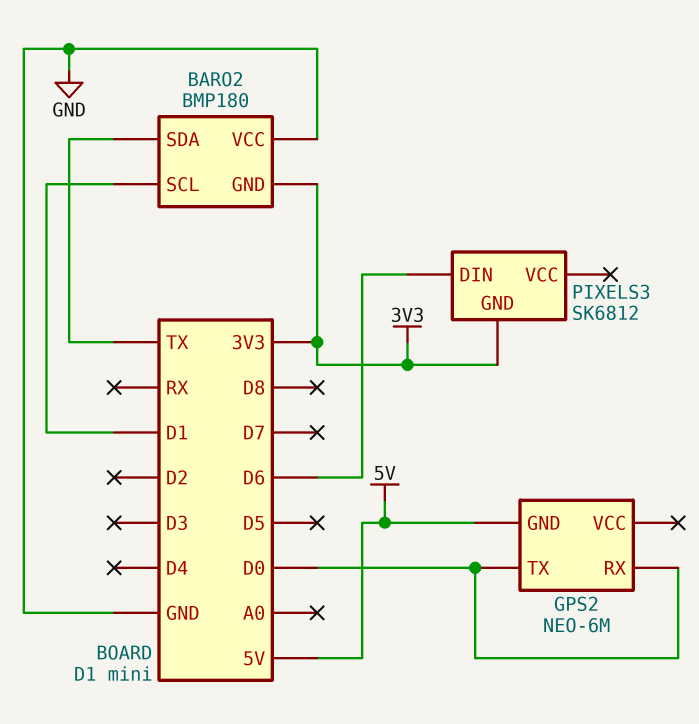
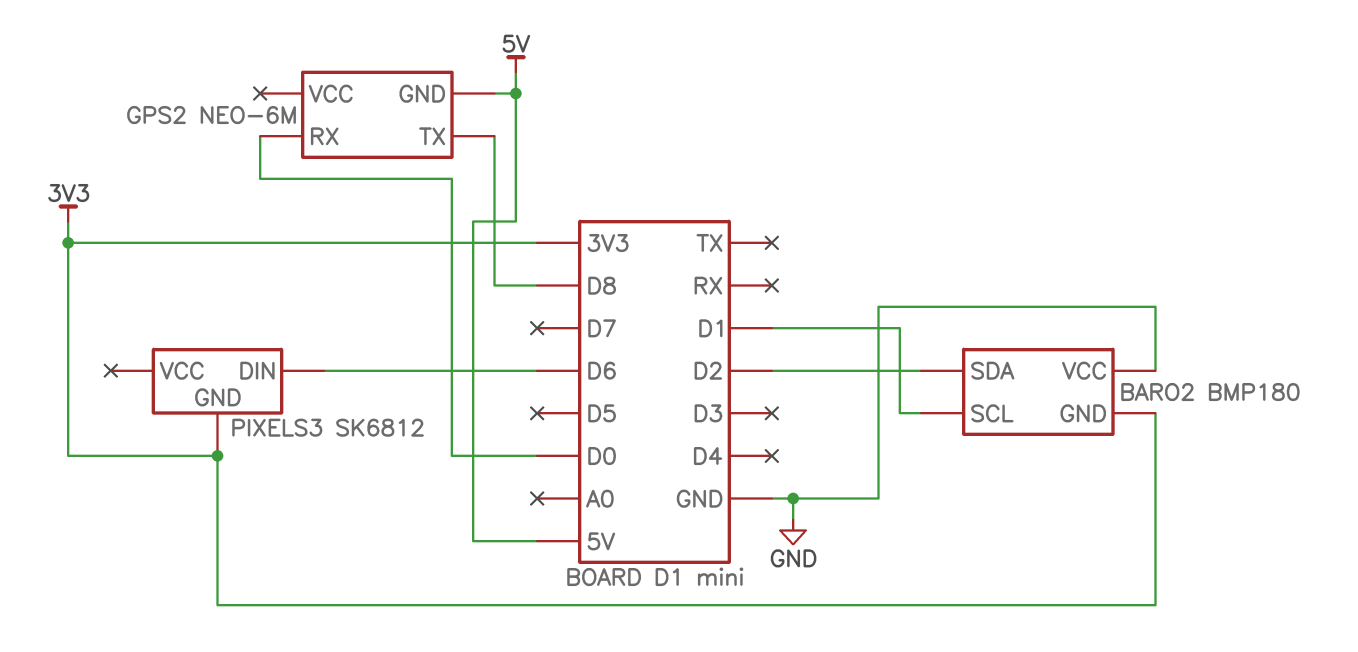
BARO2 pin SDA: TX -> D2
GPS2 pin TX: D0 -> D8

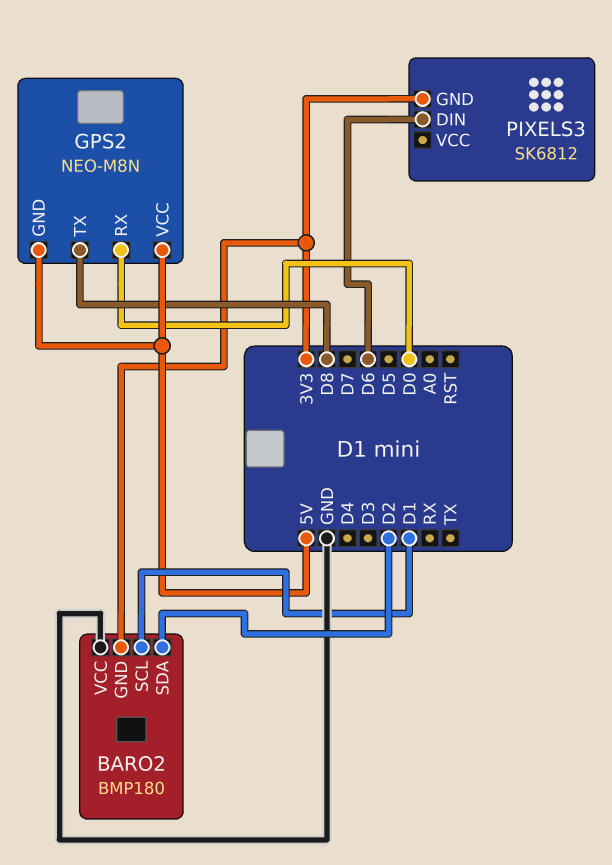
GPS2: NEO-6M -> NEO-M8N
GPS2 pin VCC: none -> 5V

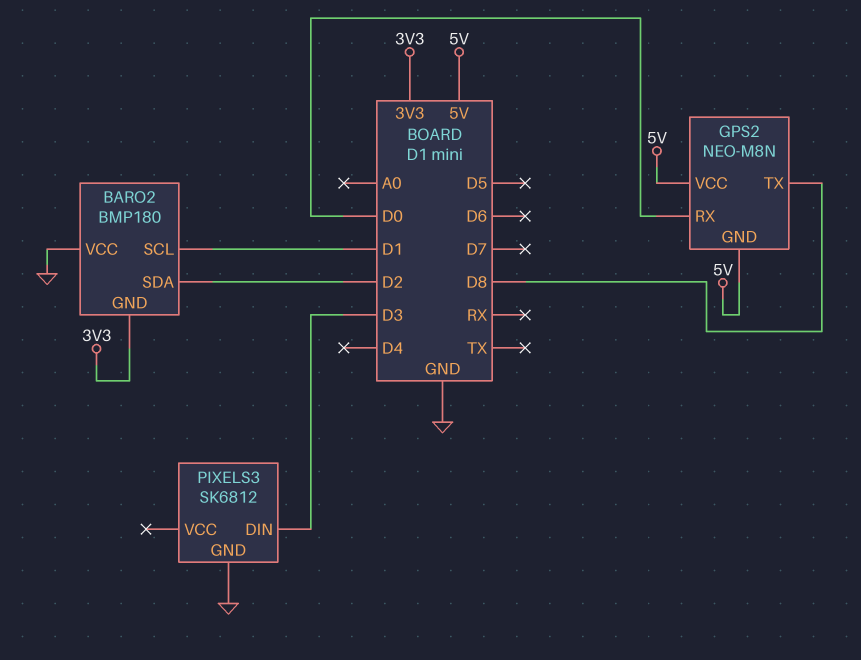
PIXELS3 pin DIN: D6 -> D3
PIXELS3 pin GND: 3V3 -> GND

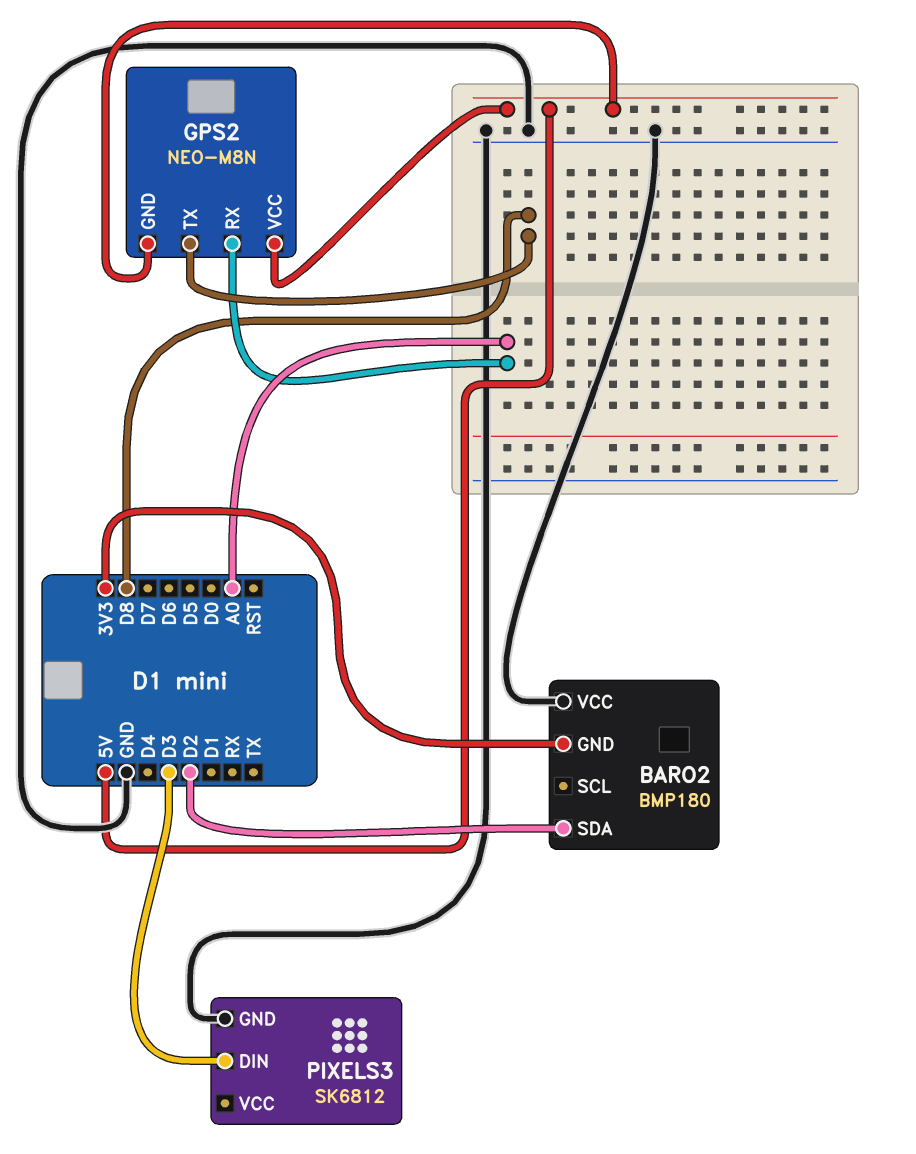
BARO2 pin SCL: D1 -> none
GPS2 pin RX: D0 -> A0

